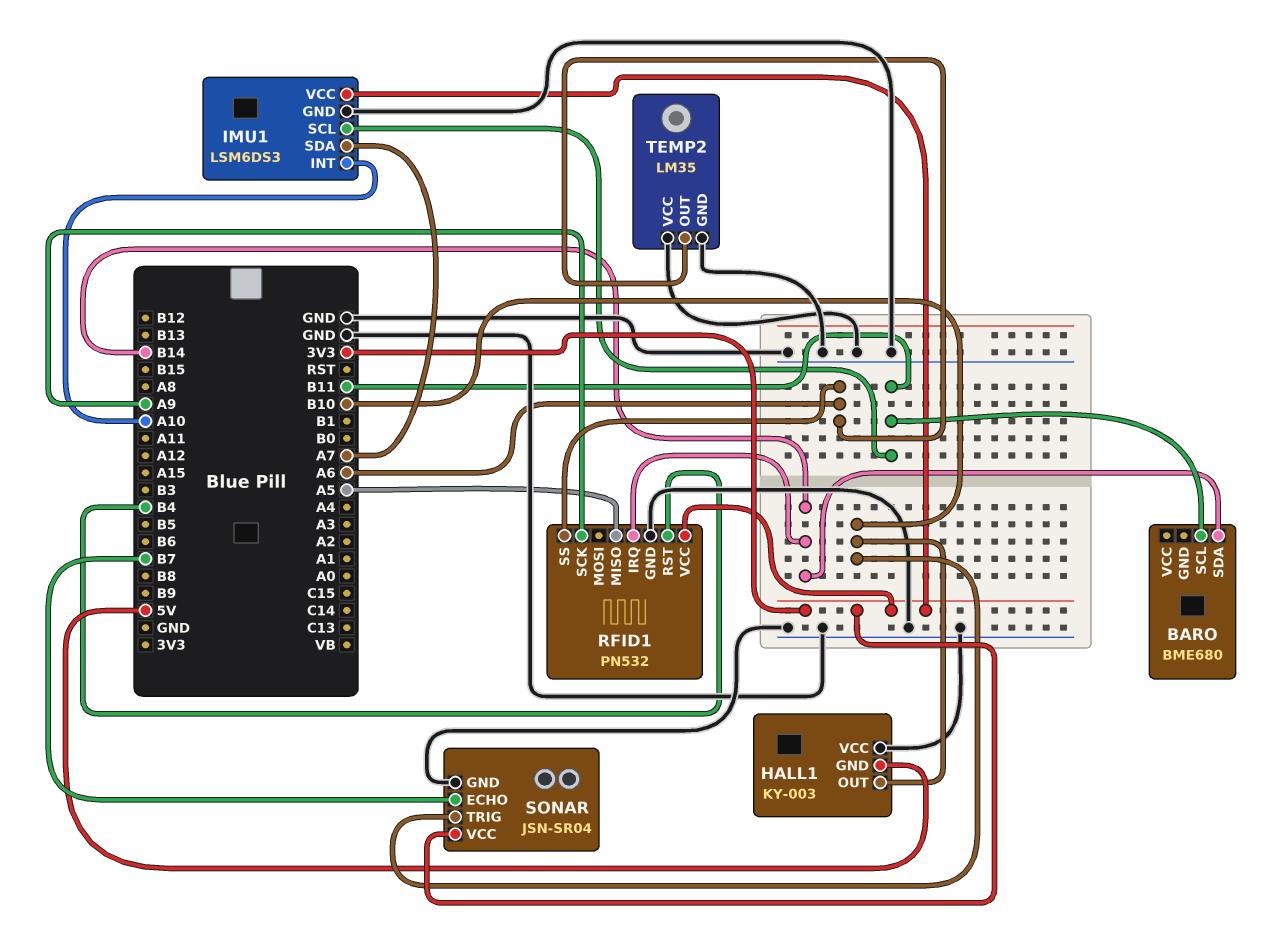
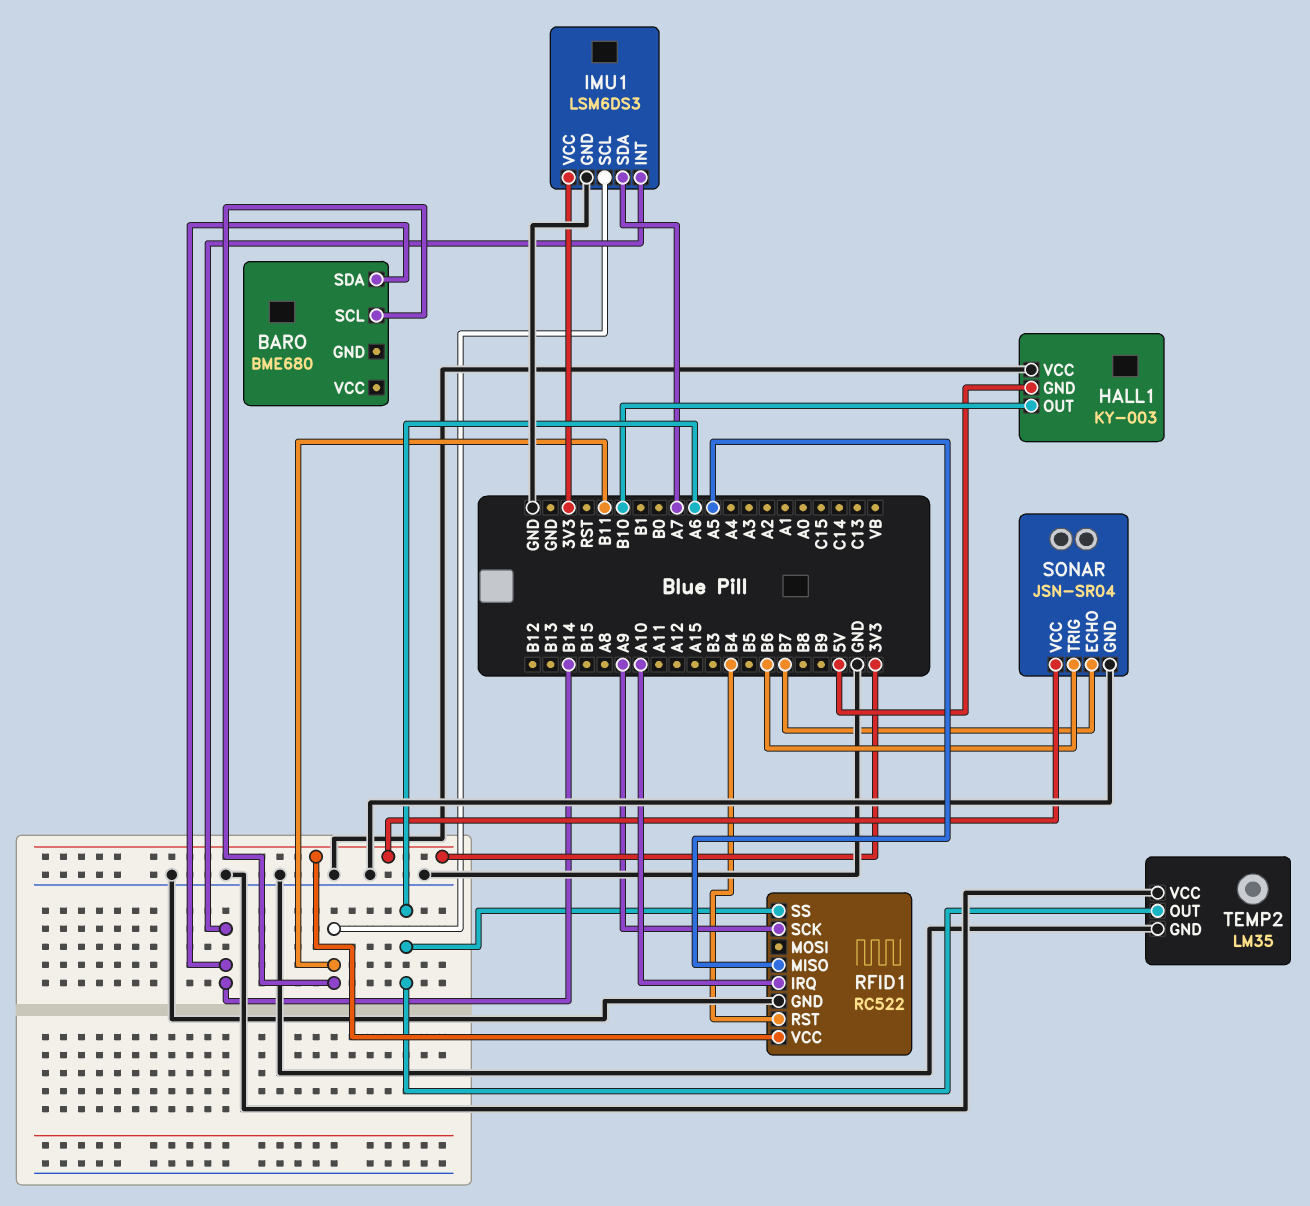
IMU1 pin INT: A10 -> B14
RFID1: PN532 -> RC522
RFID1 pin IRQ: B14 -> A10
SONAR pin TRIG: B10 -> B6

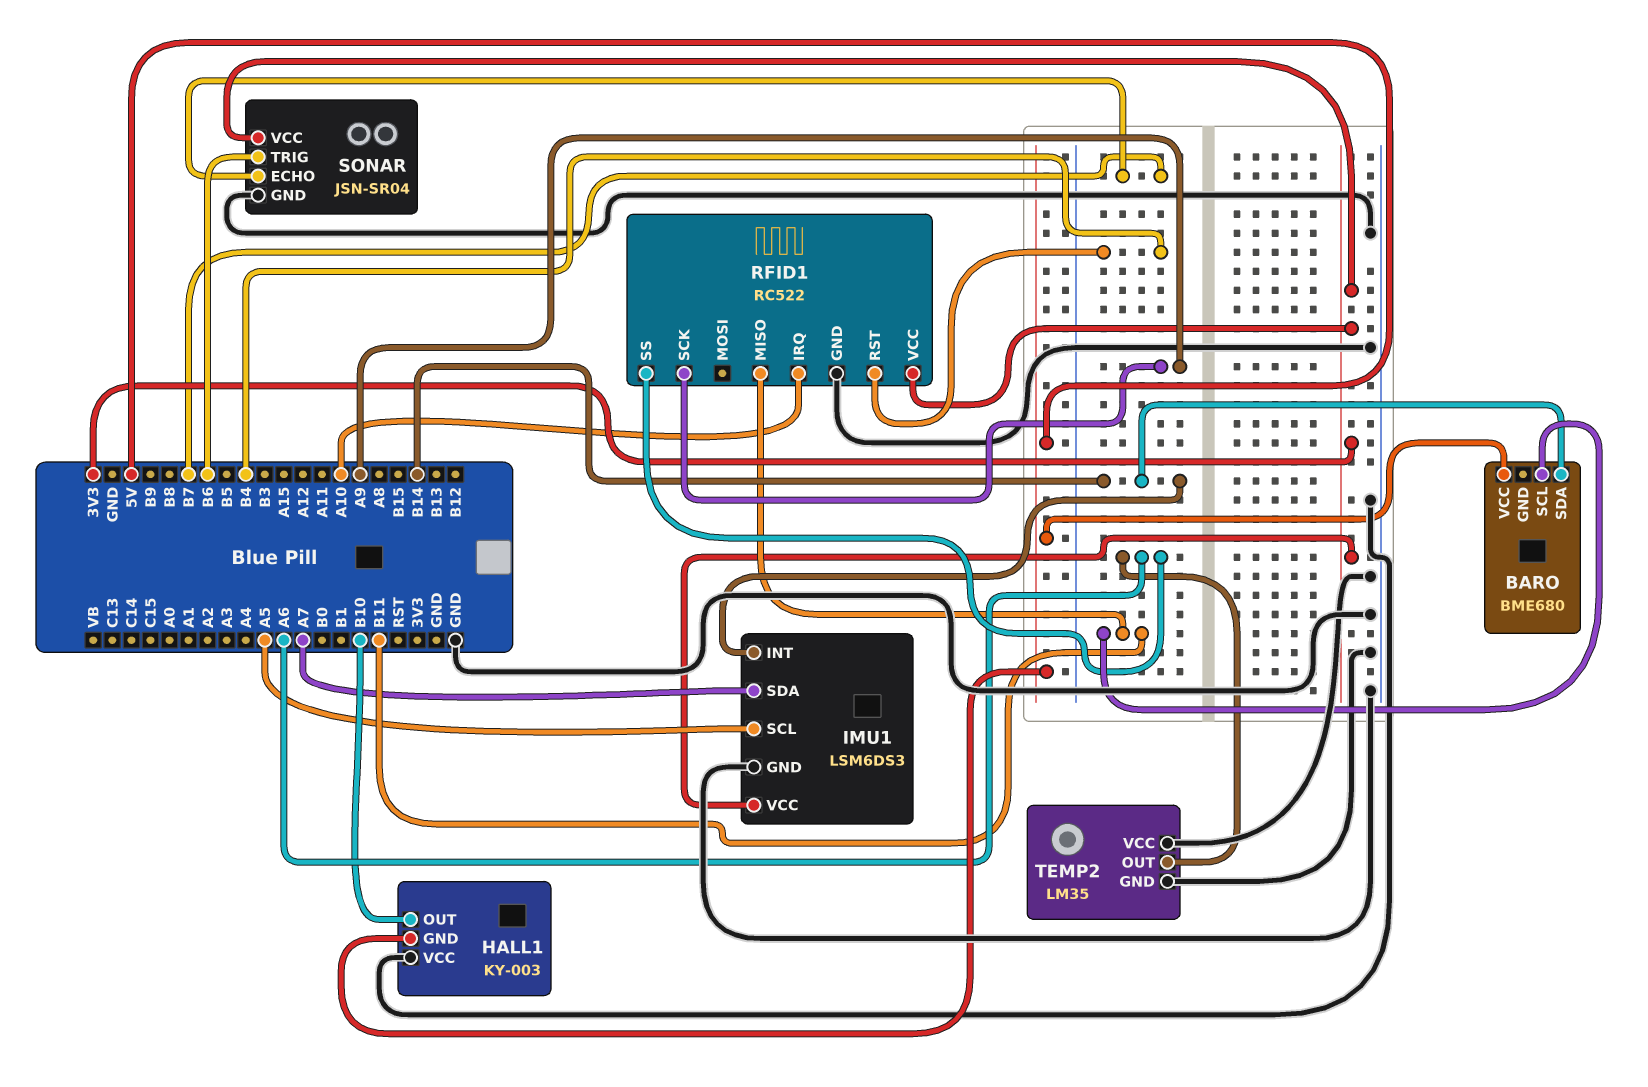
BARO pin VCC: none -> 5V
IMU1 pin SCL: B11 -> A5
RFID1 pin MISO: A5 -> B11

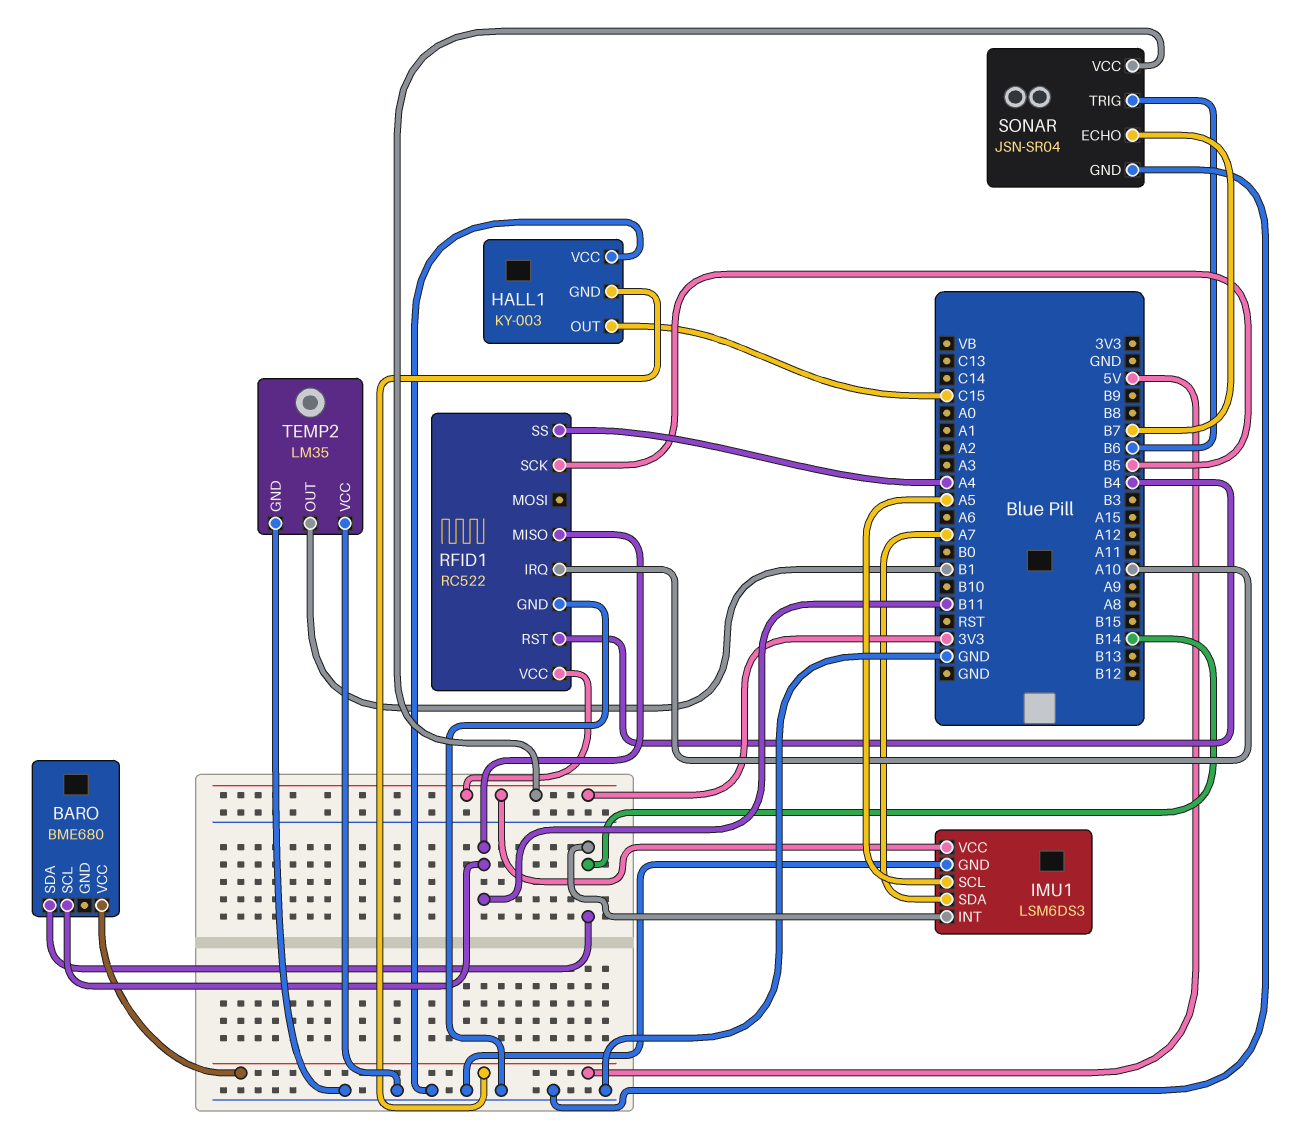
HALL1 pin OUT: B10 -> C15
RFID1 pin SCK: A9 -> B5
RFID1 pin SS: A6 -> A4
TEMP2 pin OUT: A6 -> B1

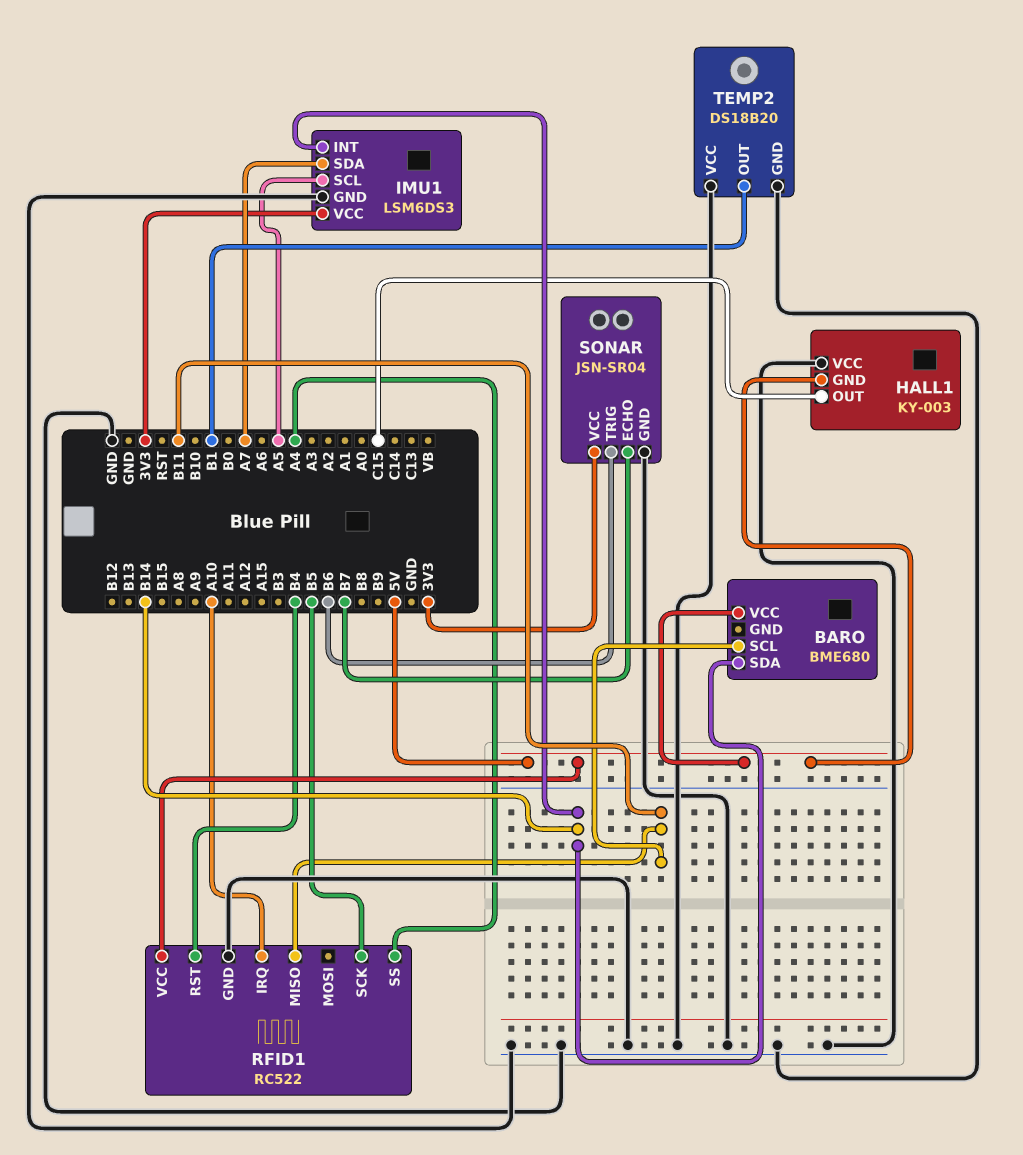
RFID1 pin VCC: 3V3 -> 5V
TEMP2: LM35 -> DS18B20

